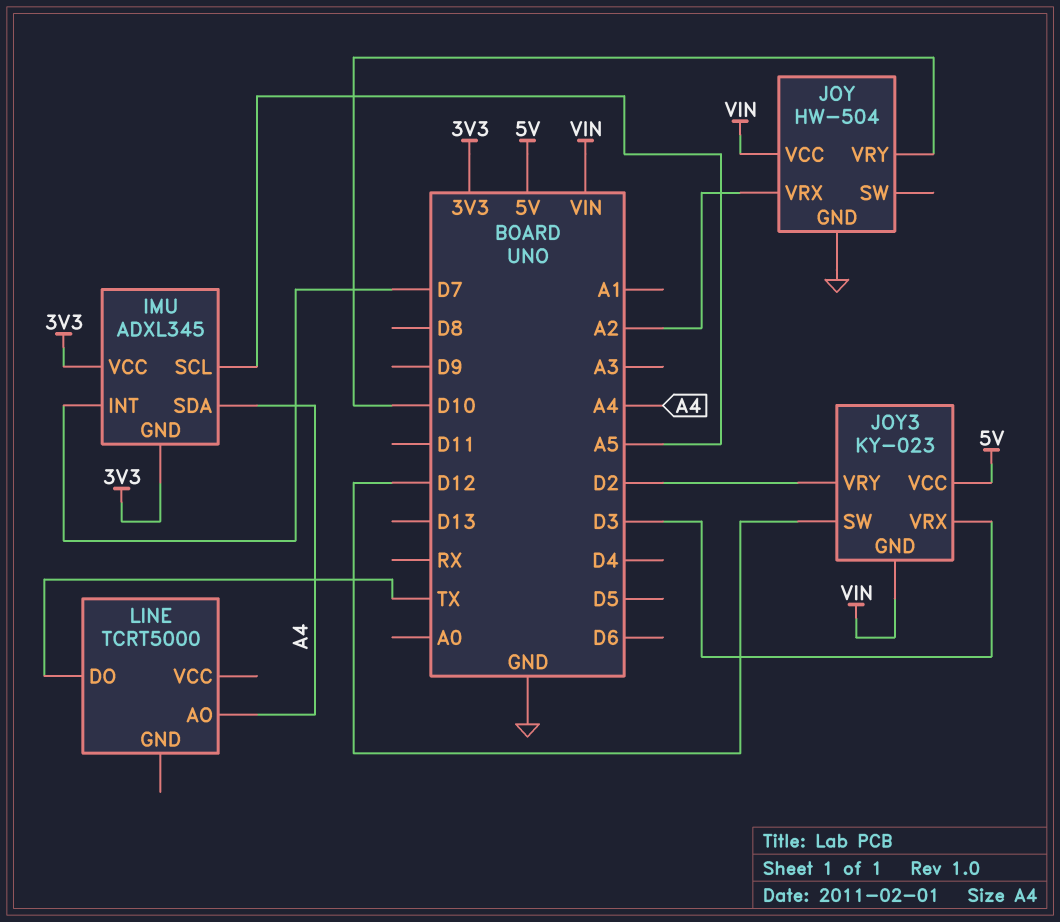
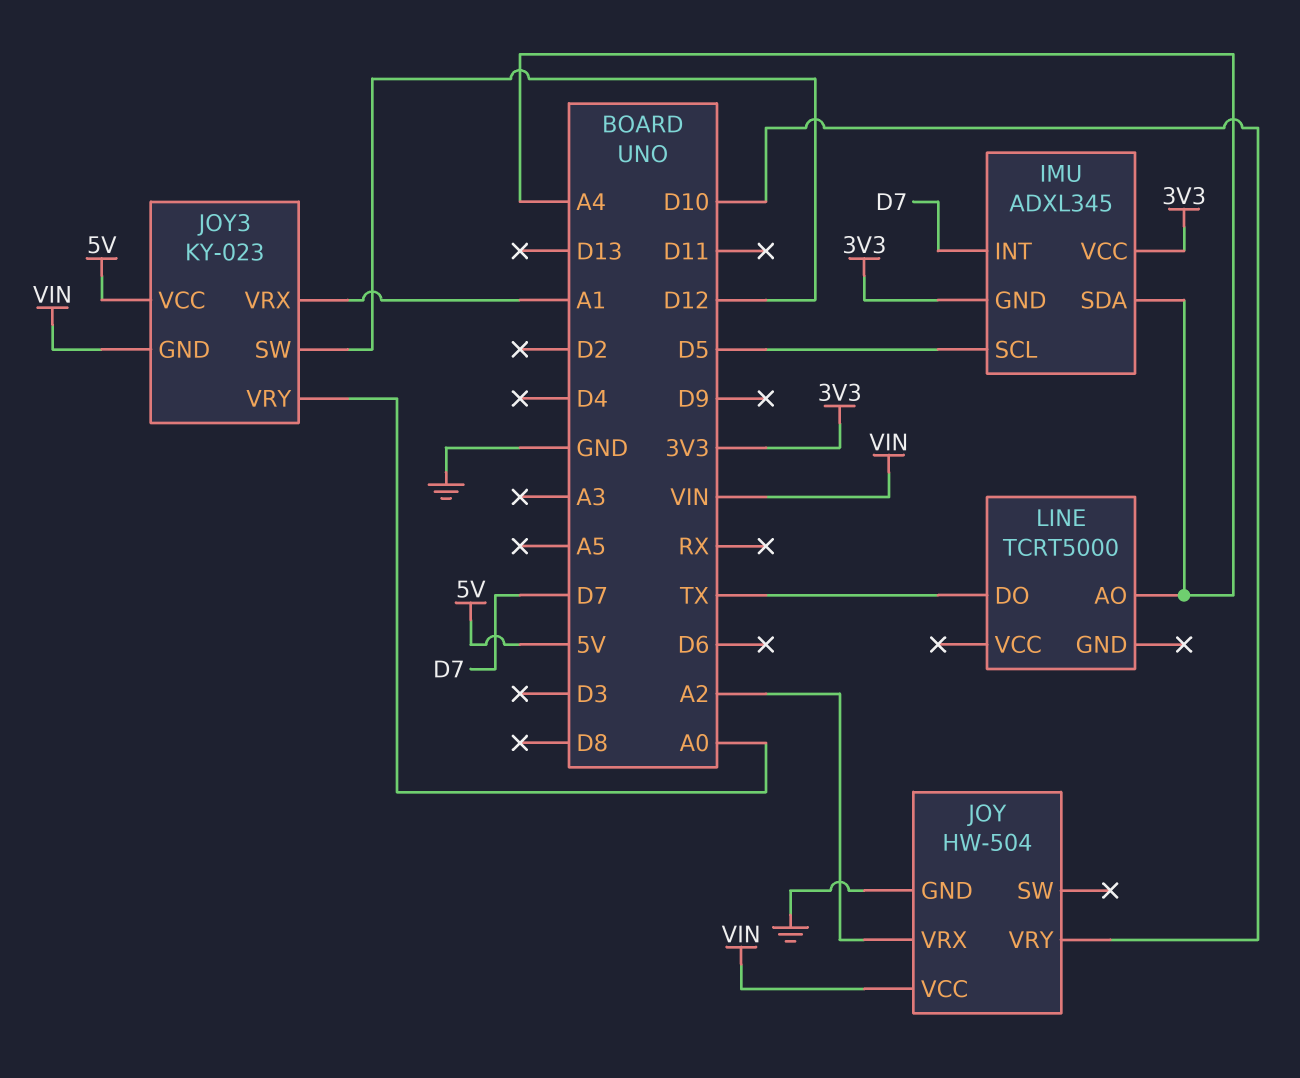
IMU pin SCL: A5 -> D5
JOY3 pin VRX: D3 -> A1
JOY3 pin VRY: D2 -> A0

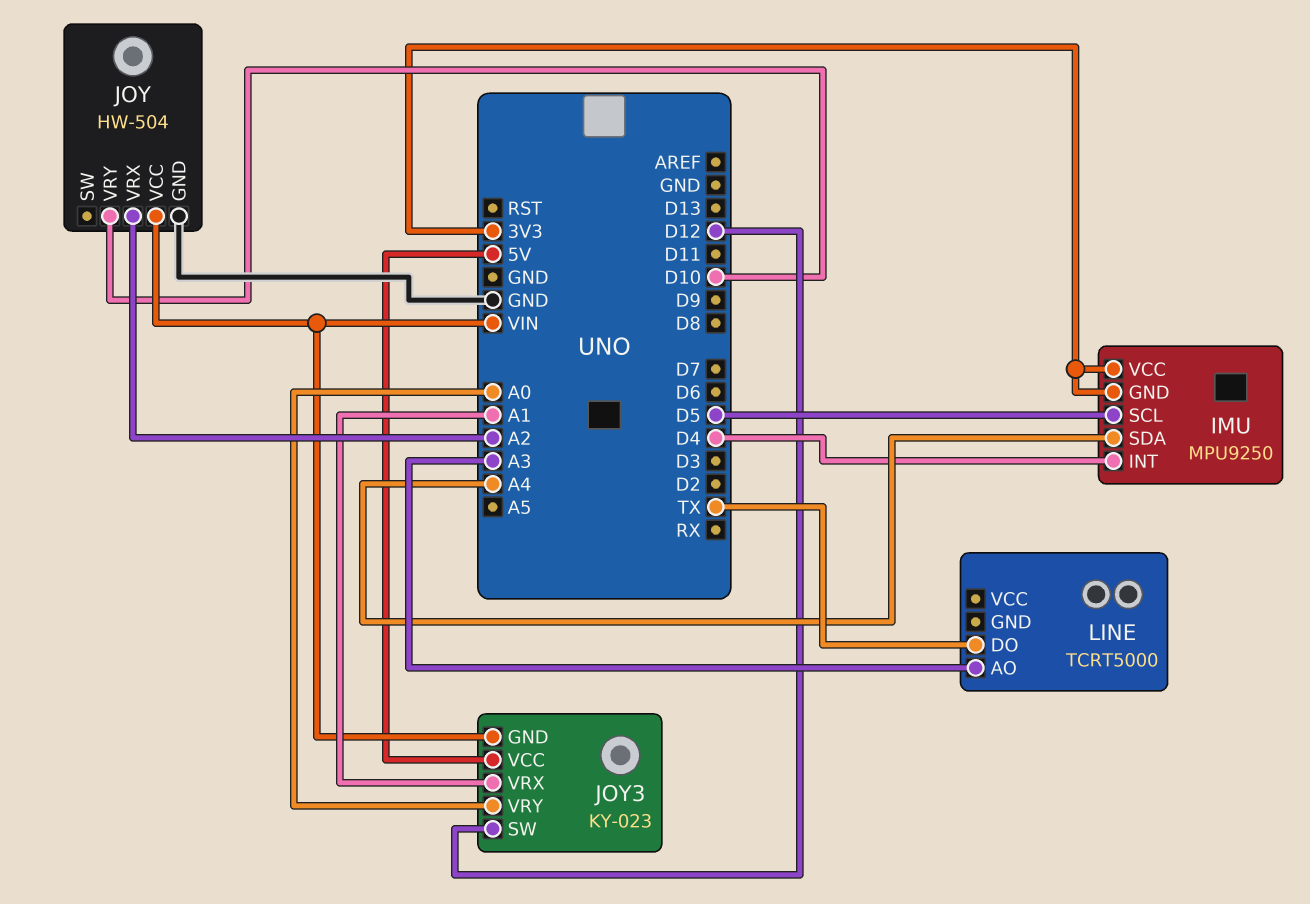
IMU: ADXL345 -> MPU9250
IMU pin INT: D7 -> D4
LINE pin AO: A4 -> A3

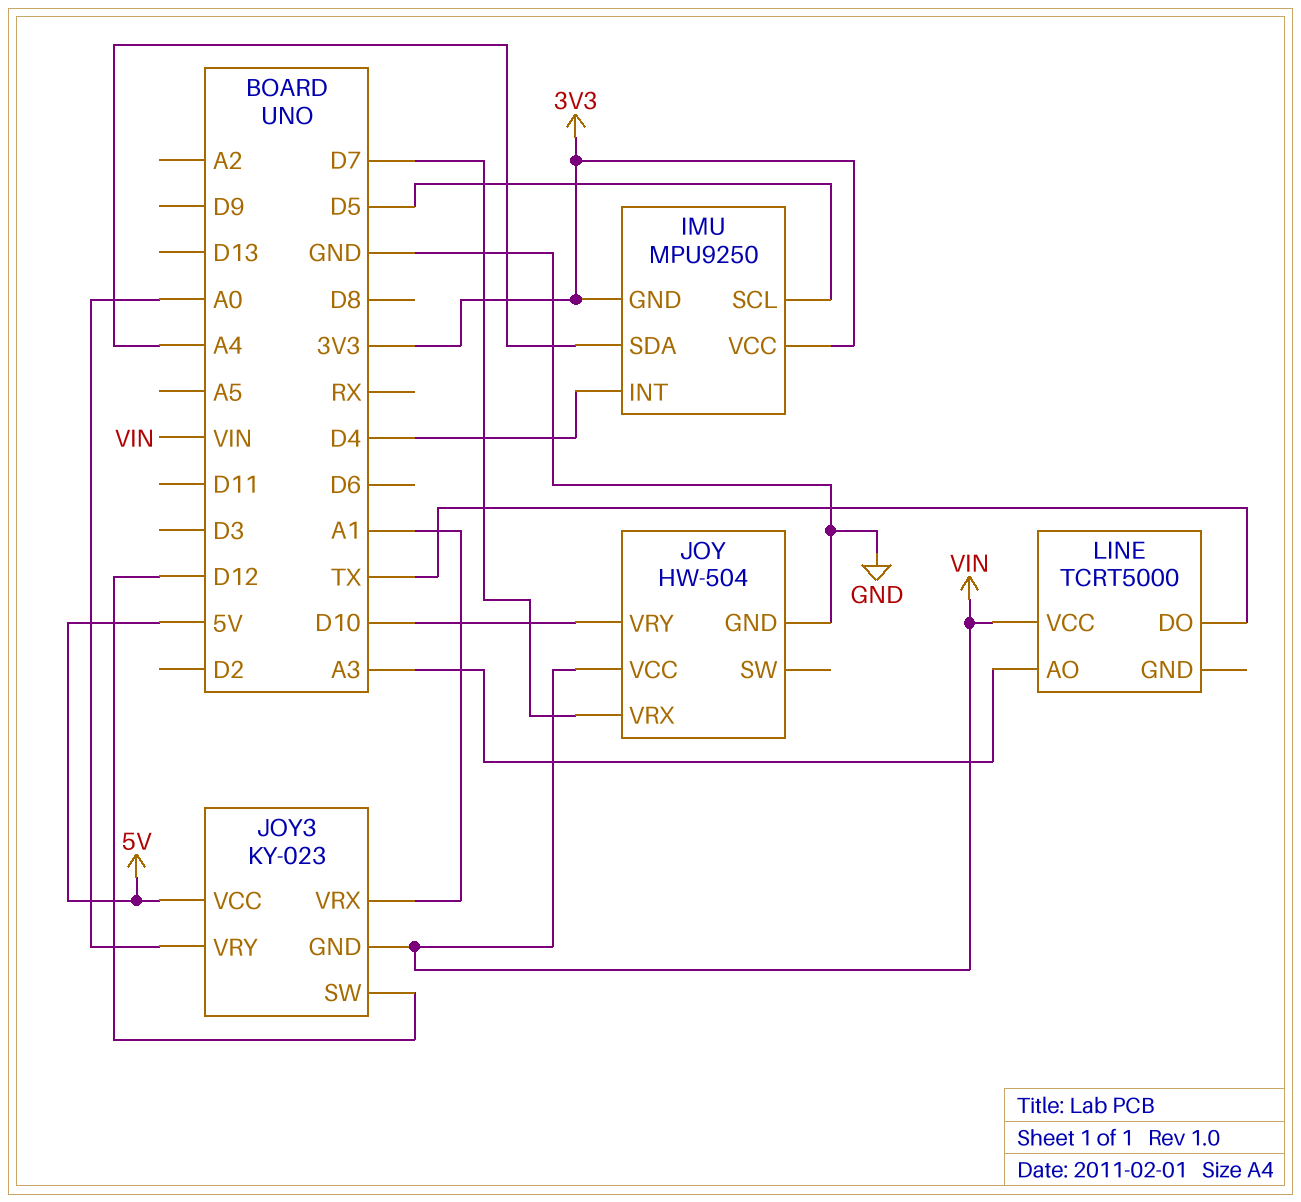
JOY pin VRX: A2 -> D7
LINE pin VCC: none -> VIN

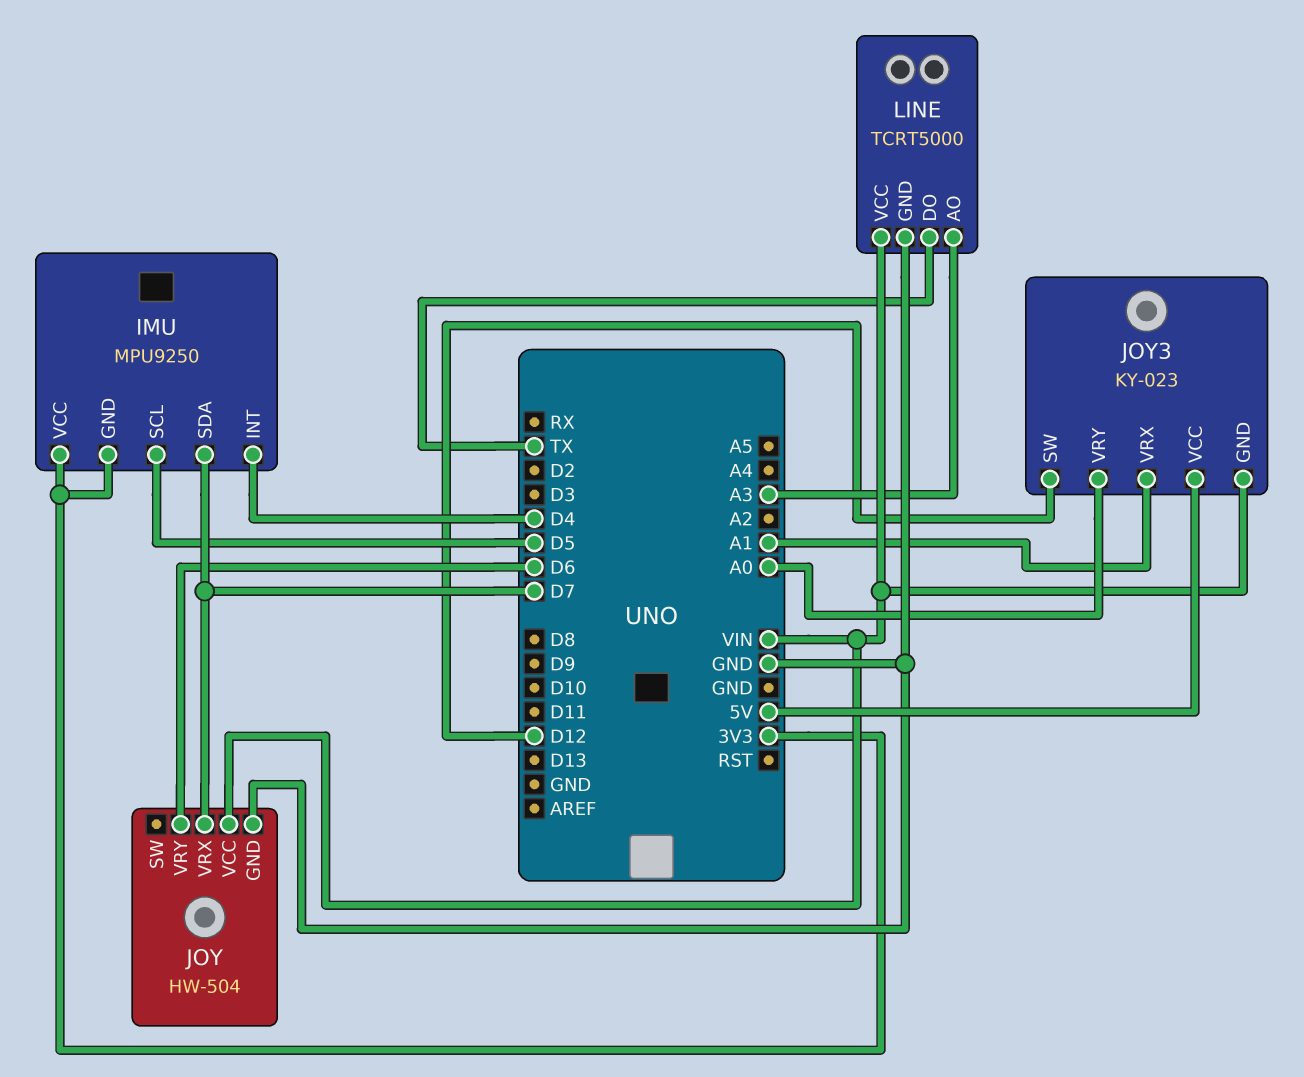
IMU pin SDA: A4 -> D7
JOY pin VRY: D10 -> D6
LINE pin GND: none -> GND

